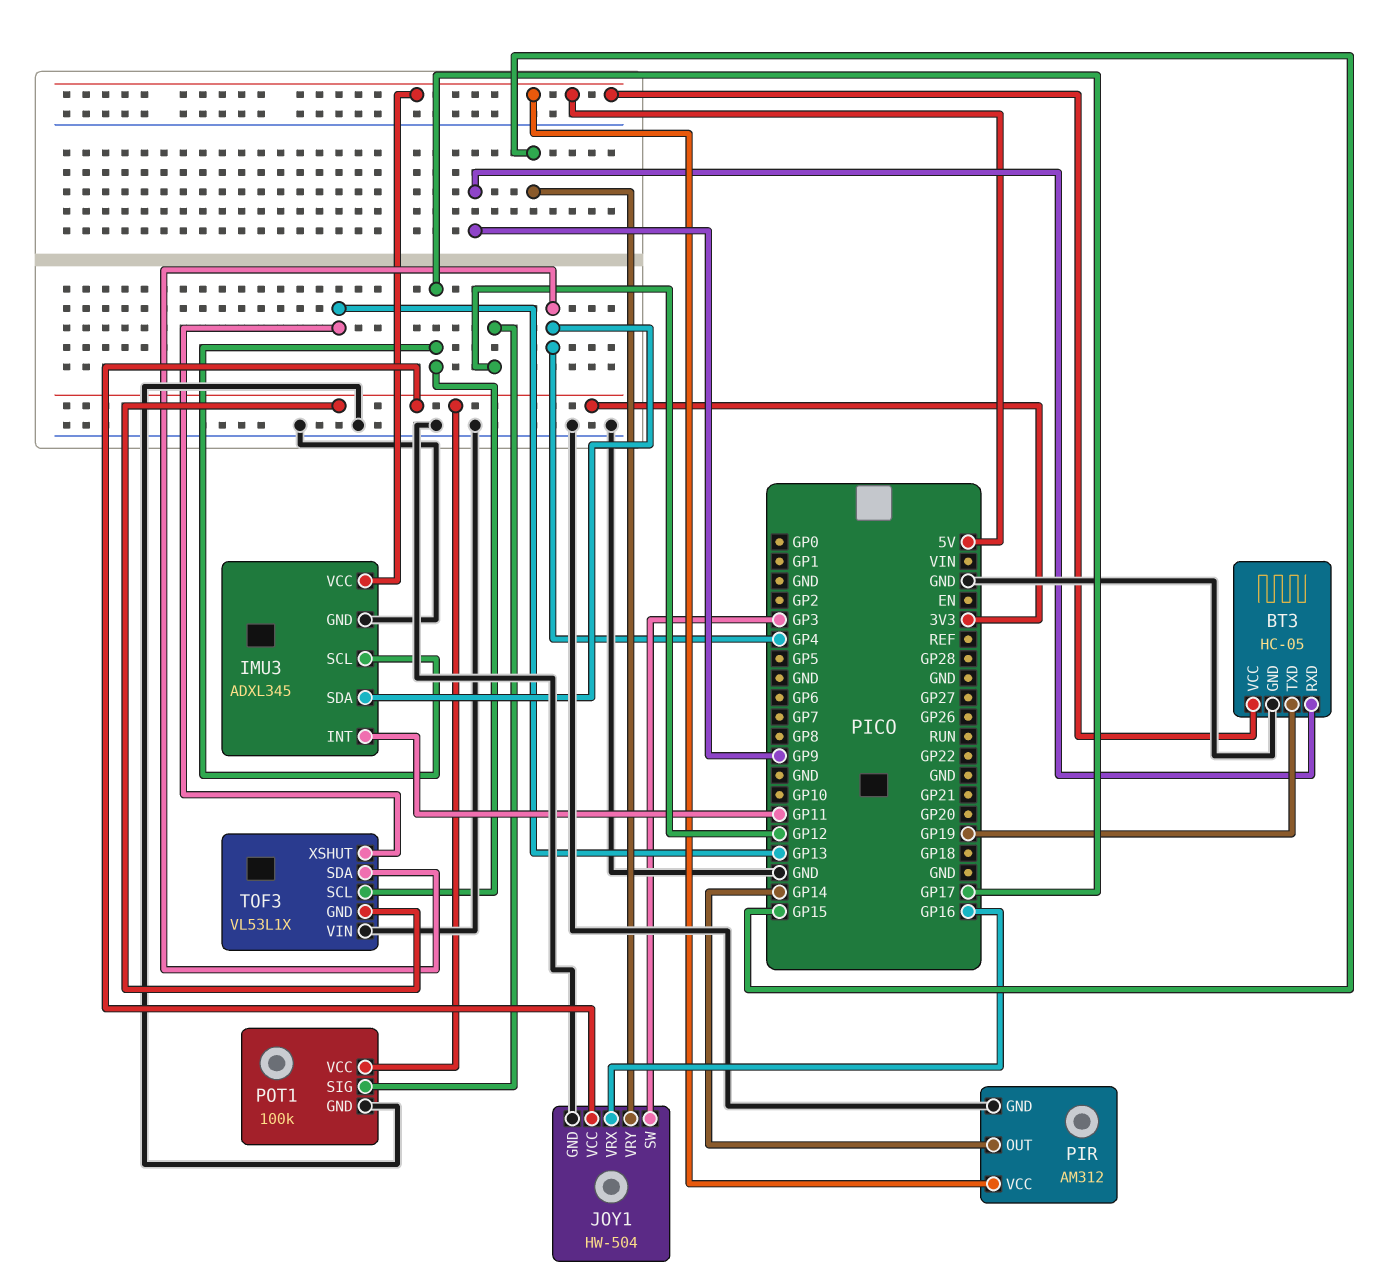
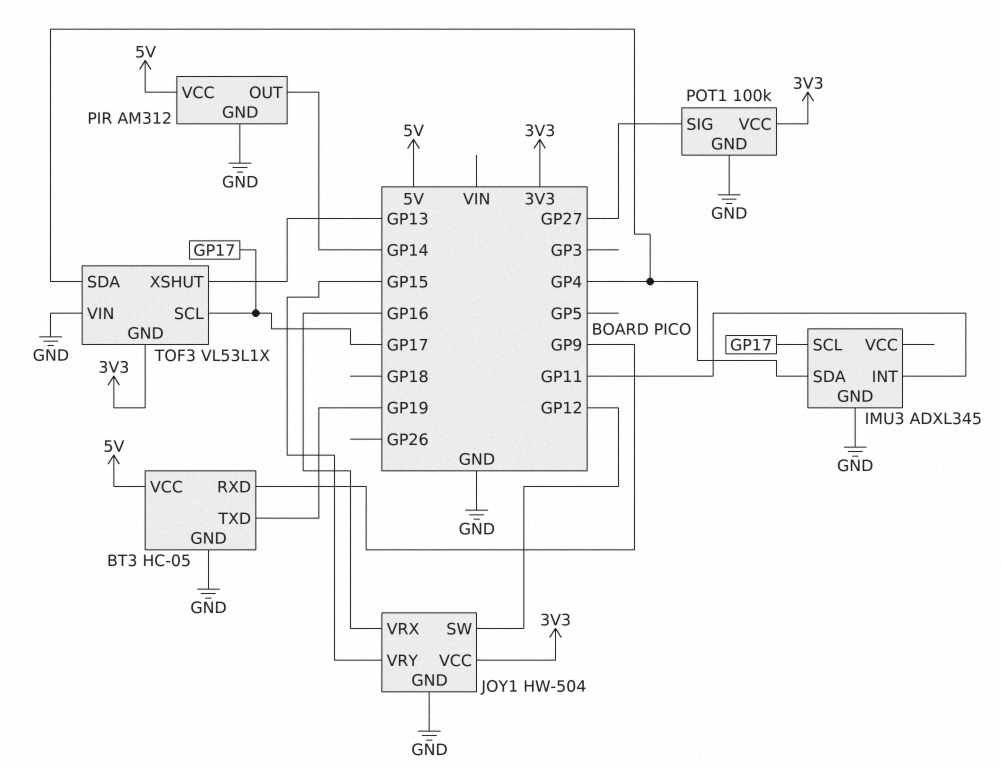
IMU3 pin VCC: 5V -> none
JOY1 pin SW: GP3 -> GP12
POT1 pin SIG: GP12 -> GP27

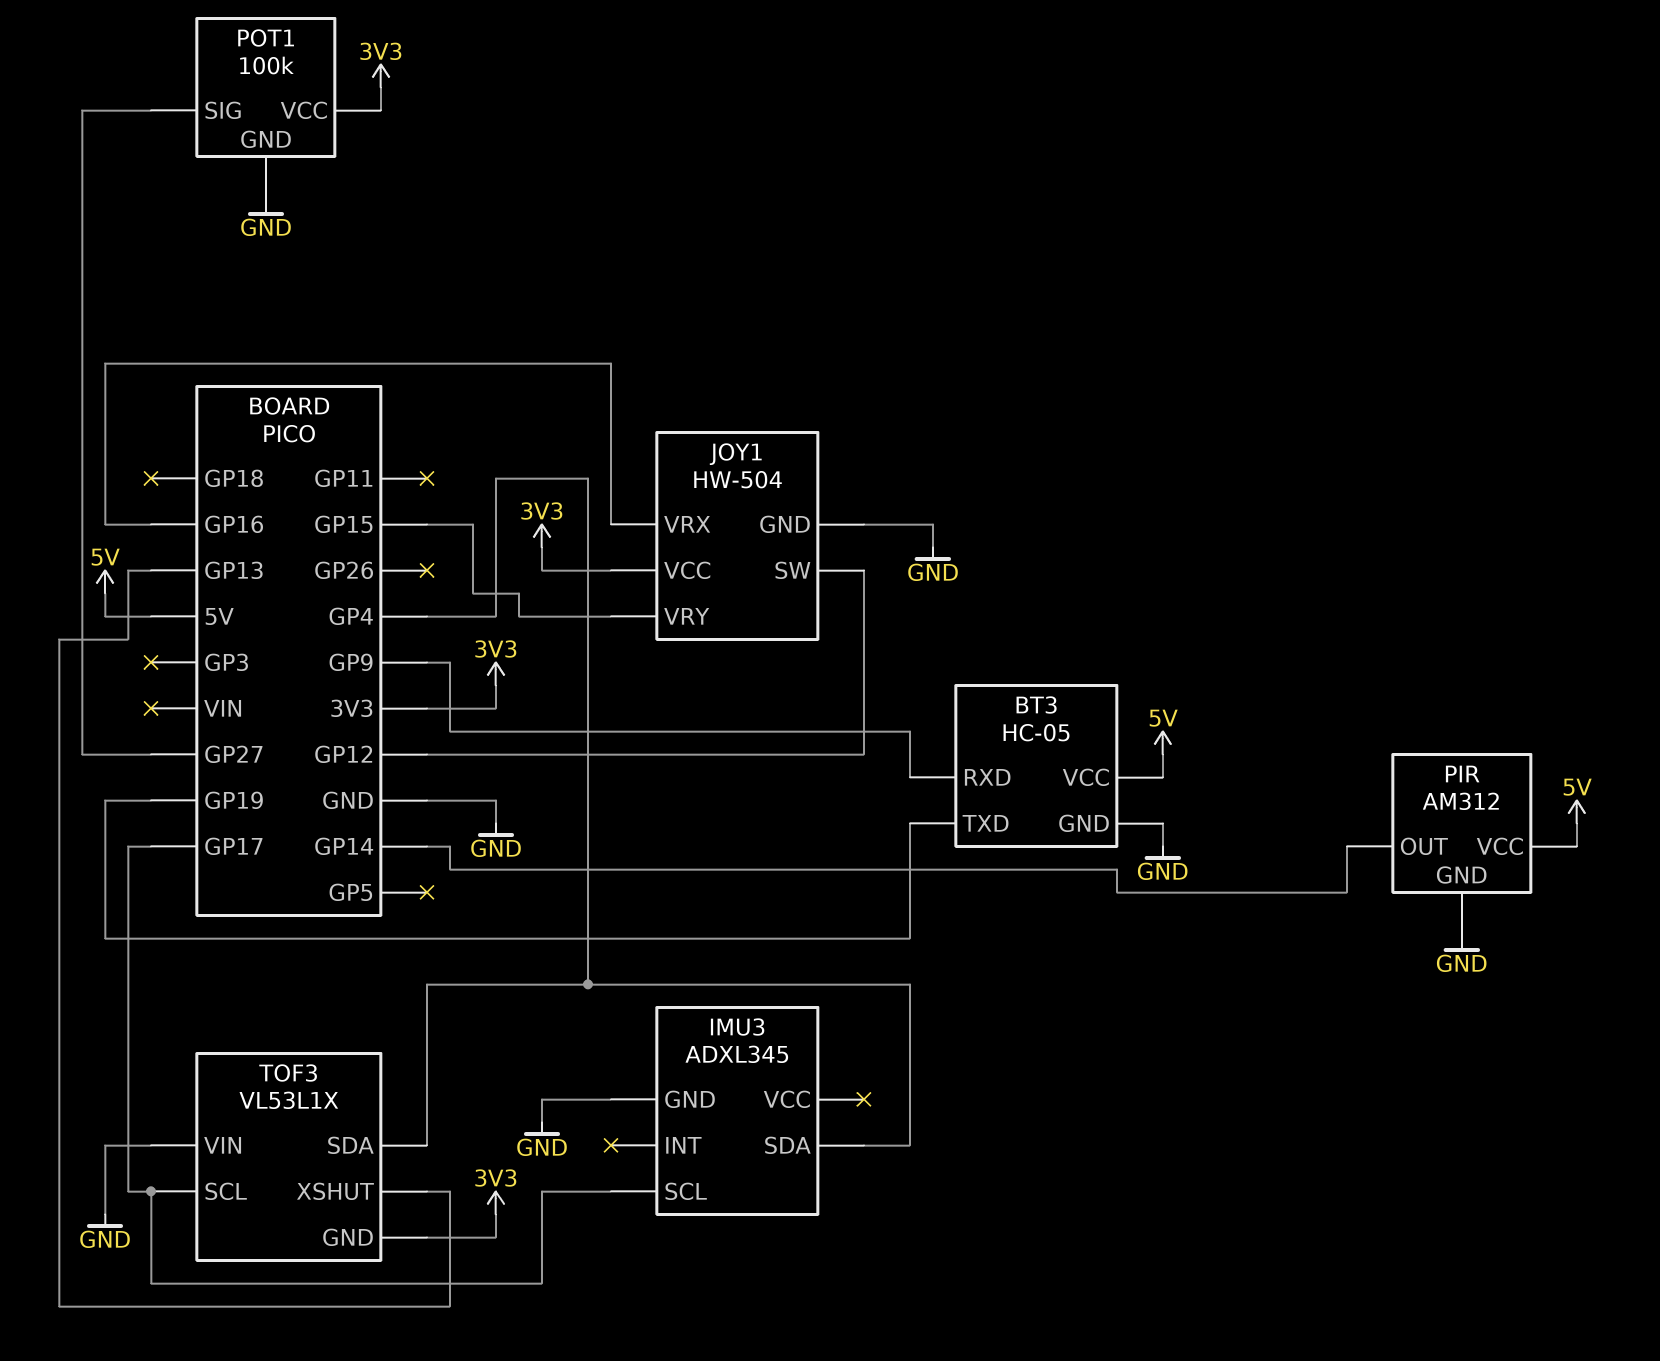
IMU3 pin INT: GP11 -> none

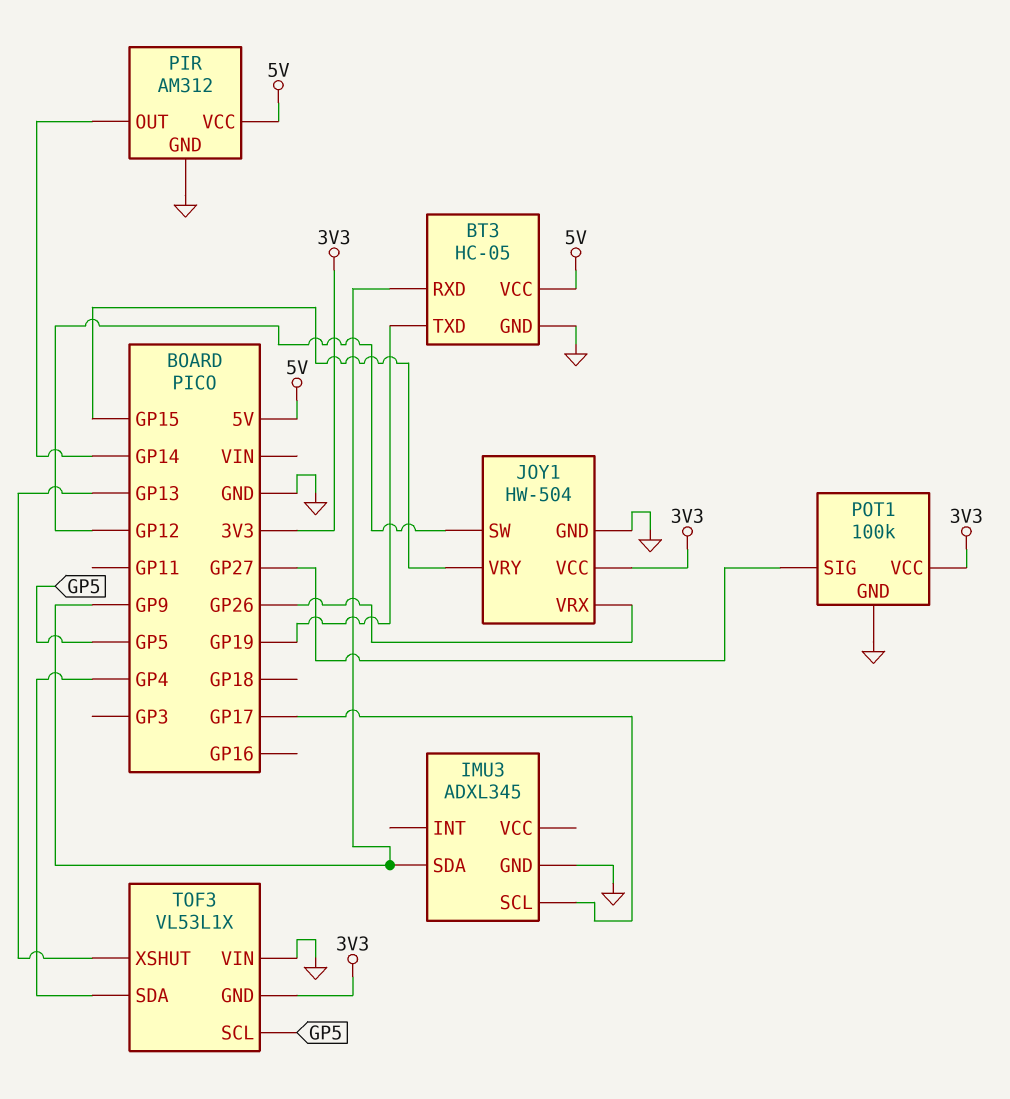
IMU3 pin SDA: GP4 -> GP9
JOY1 pin VRX: GP16 -> GP26
TOF3 pin SCL: GP17 -> GP5

